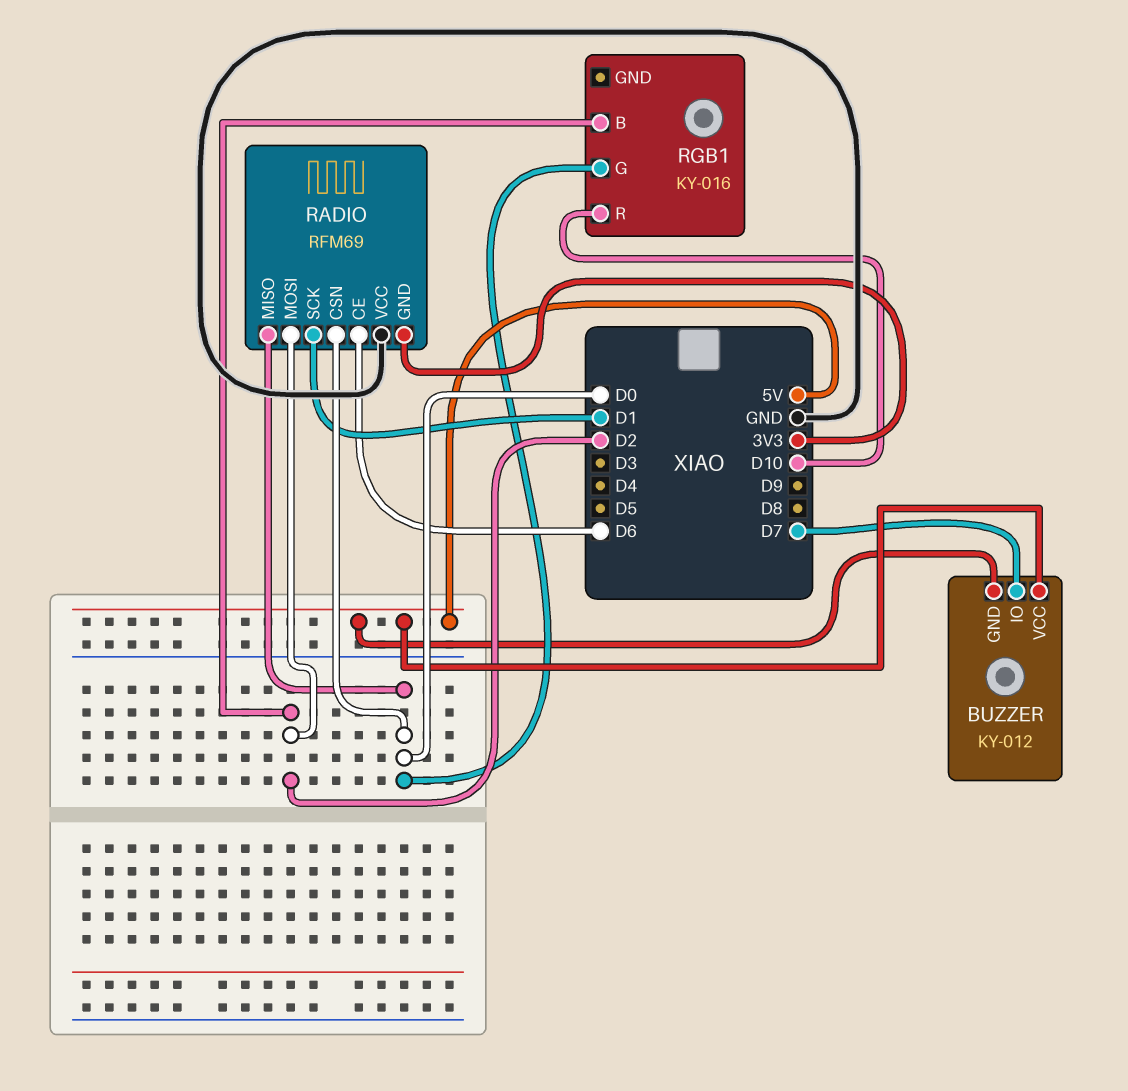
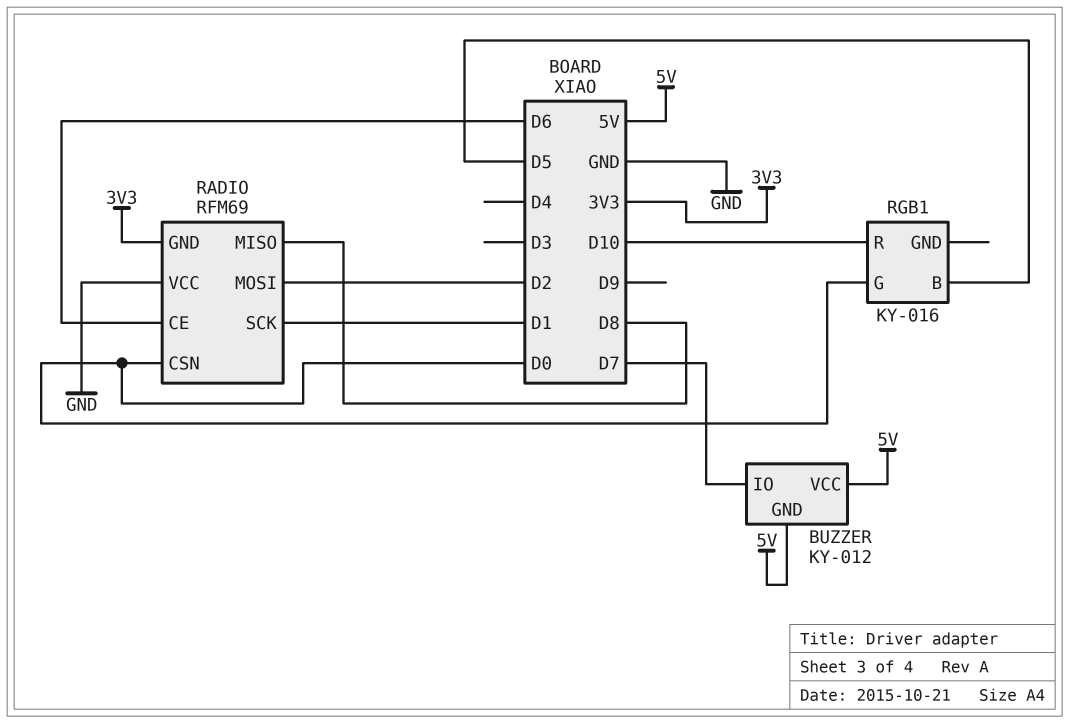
RADIO pin MISO: D0 -> D8
RGB1 pin B: D2 -> D5

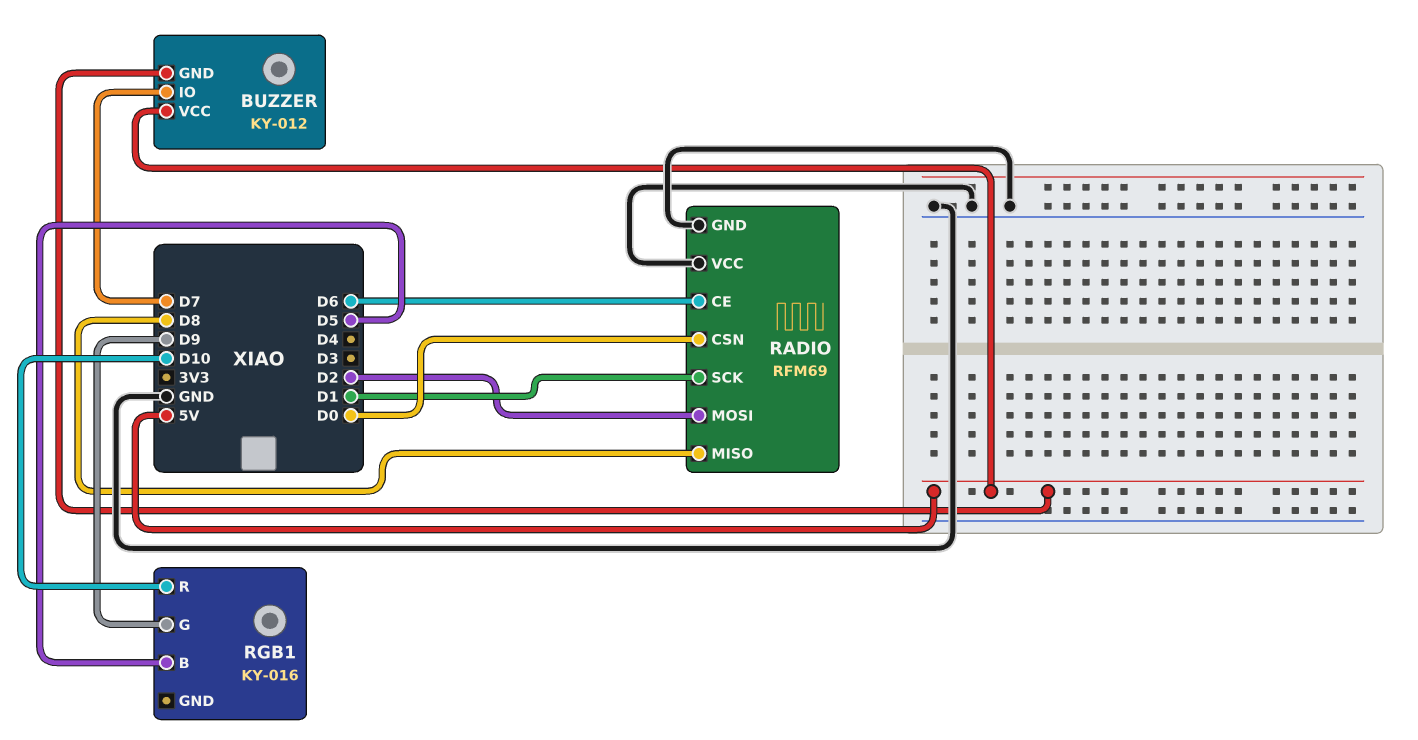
RADIO pin GND: 3V3 -> GND
RGB1 pin G: D0 -> D9

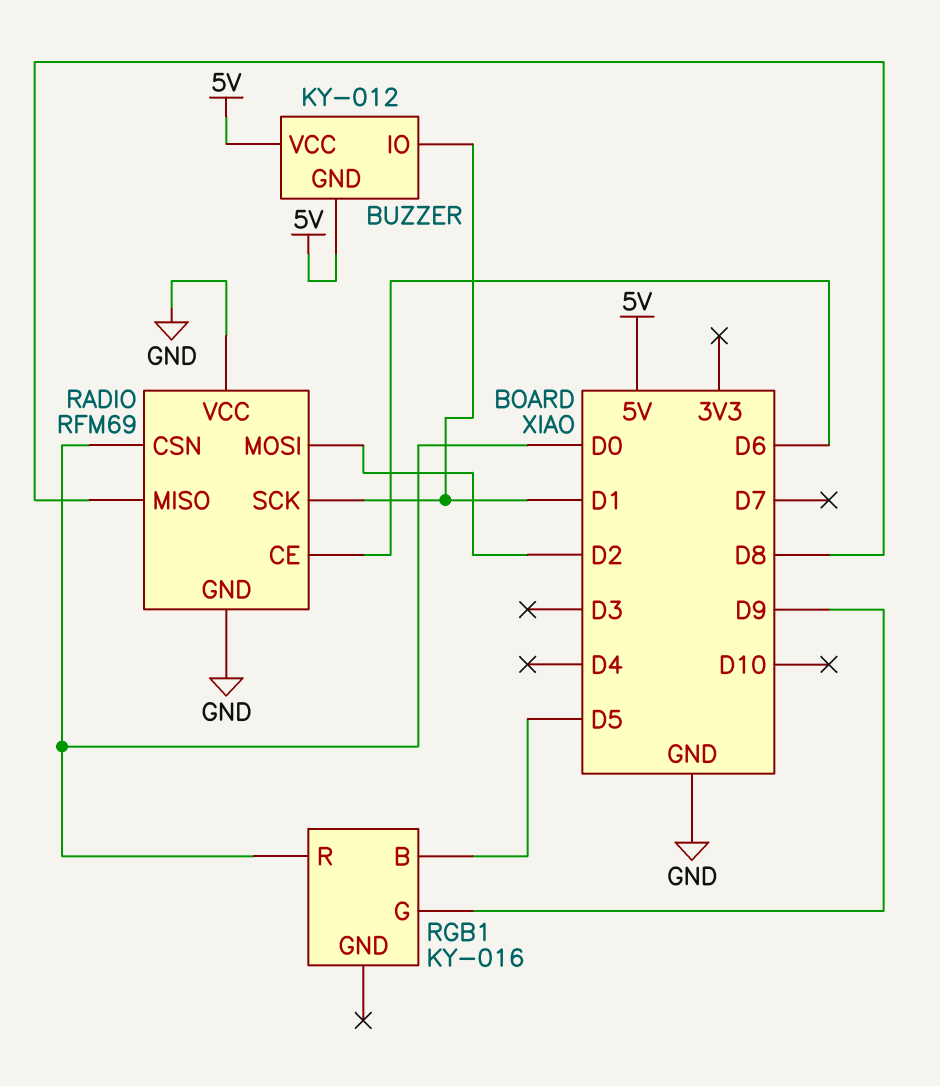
BUZZER pin IO: D7 -> D1
RGB1 pin R: D10 -> D0

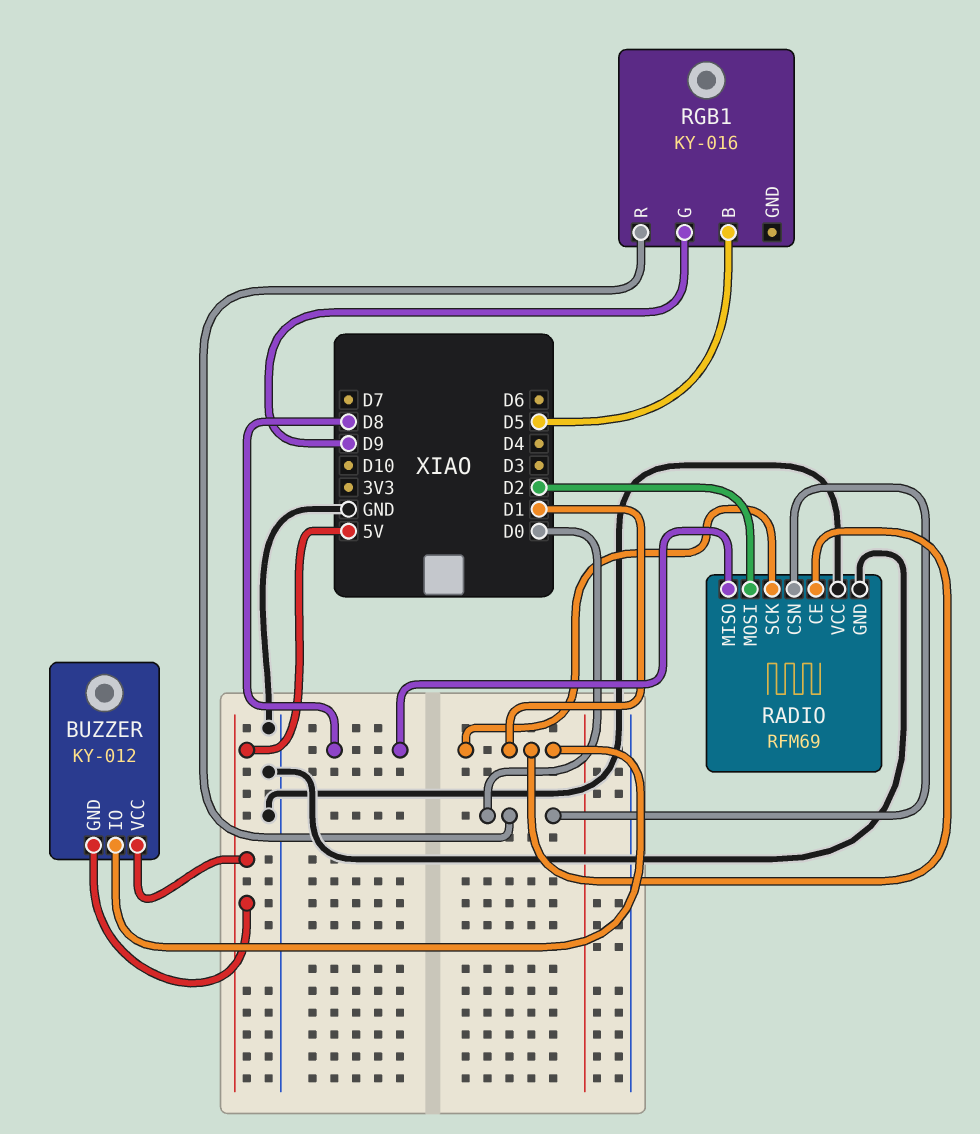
RADIO pin CE: D6 -> D1

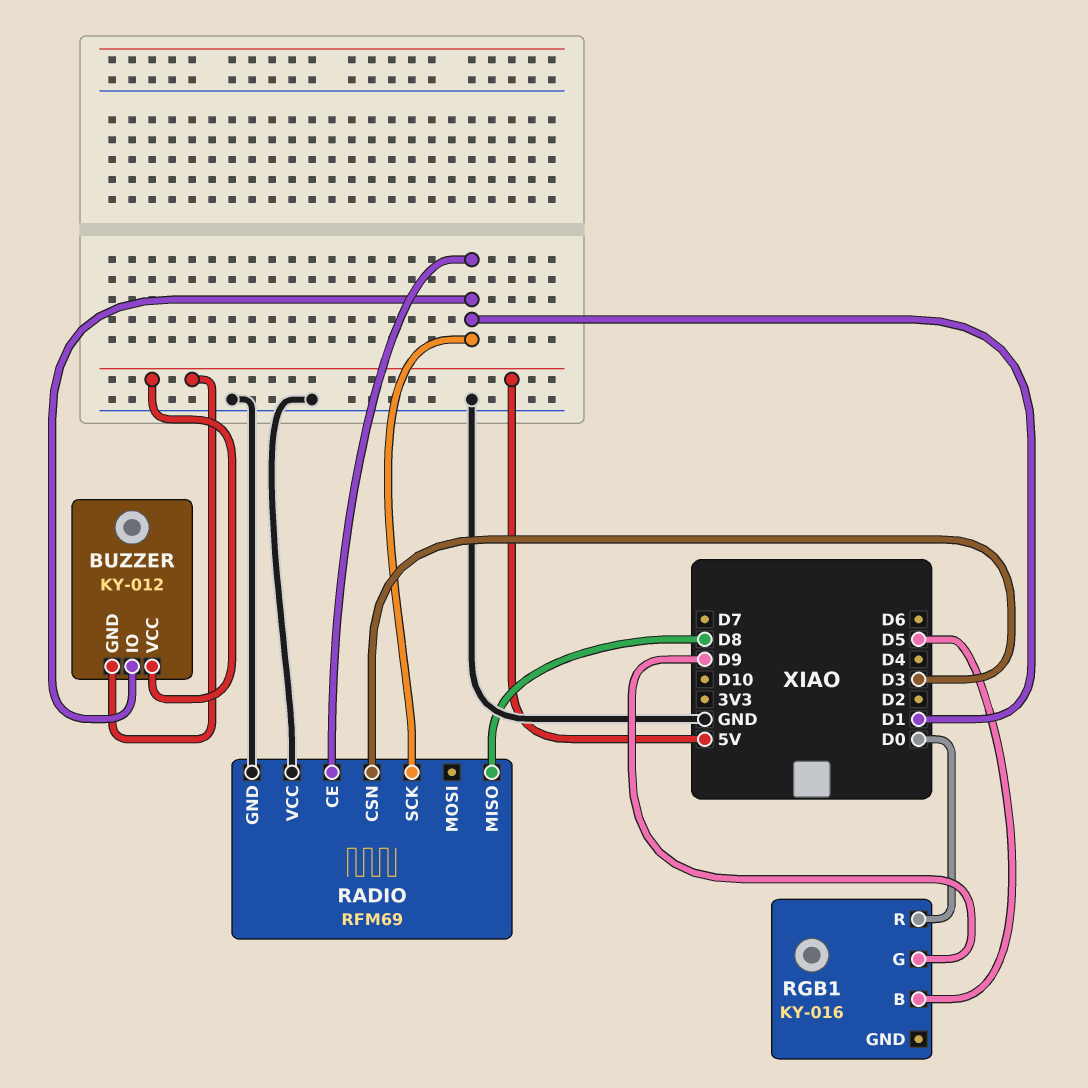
RADIO pin CSN: D0 -> D3
RADIO pin MOSI: D2 -> none

